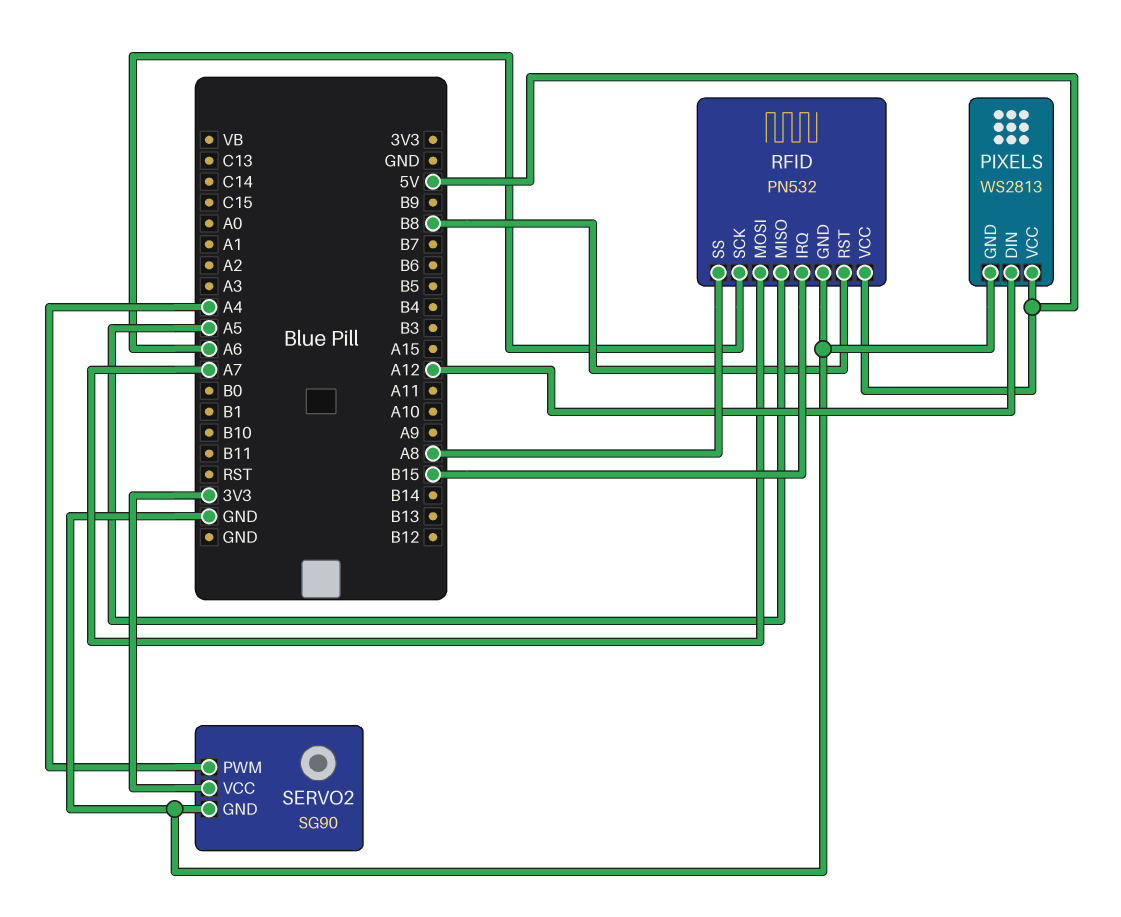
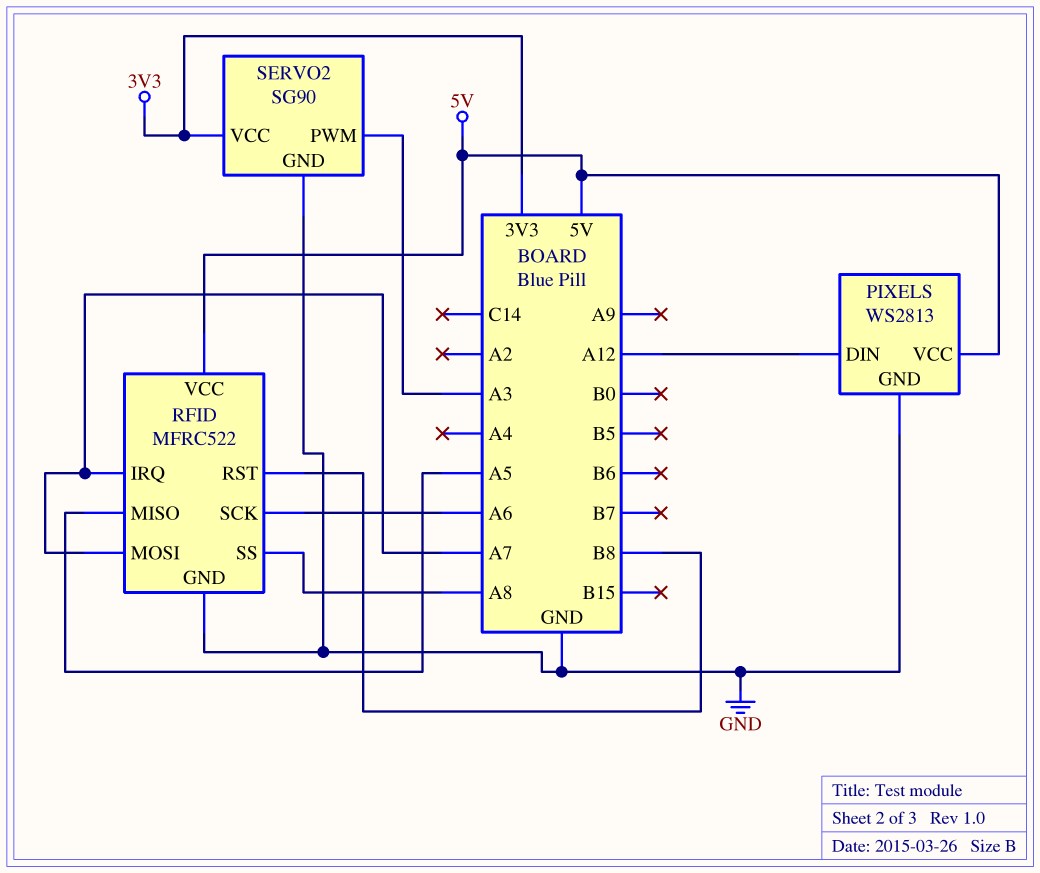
RFID: PN532 -> MFRC522
RFID pin IRQ: B15 -> A7
SERVO2 pin PWM: A4 -> A3

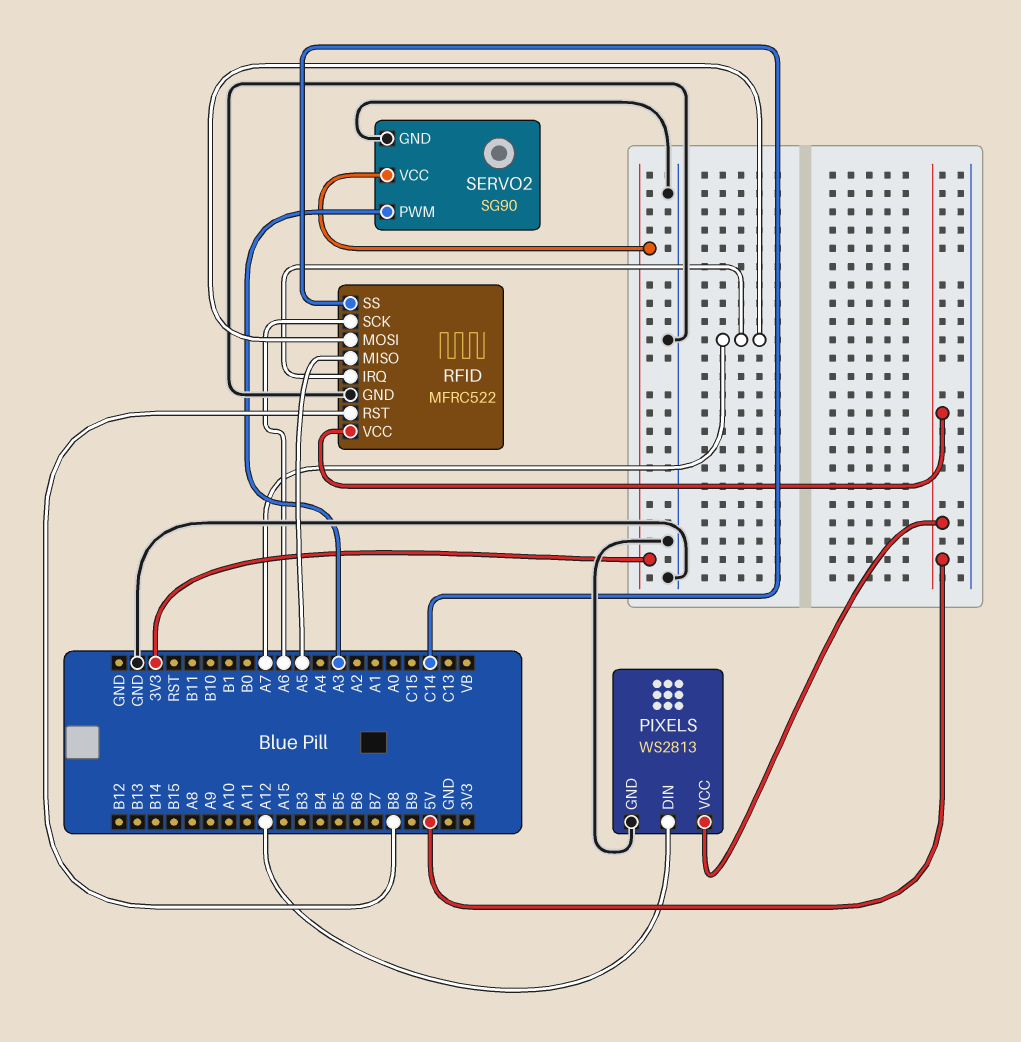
RFID pin SS: A8 -> C14

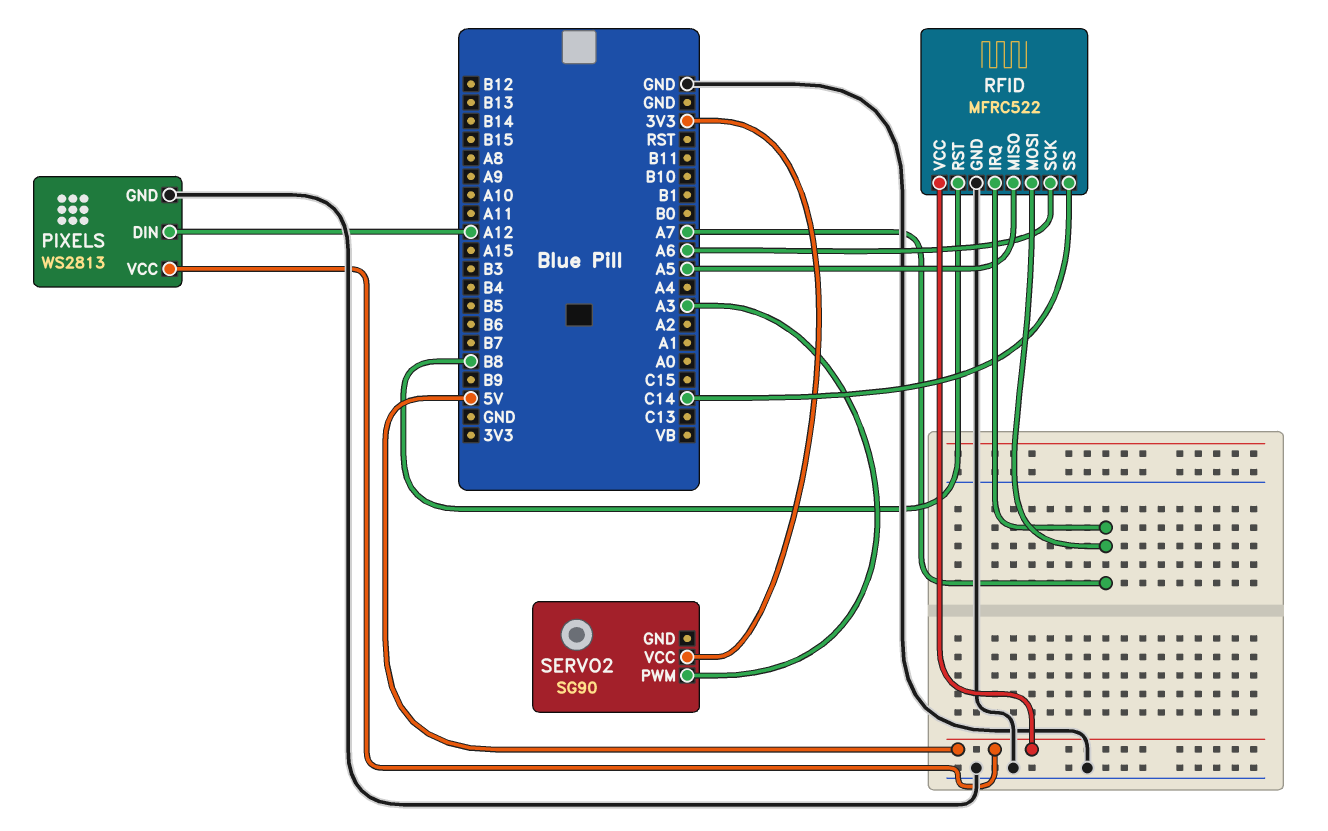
SERVO2 pin GND: GND -> none

